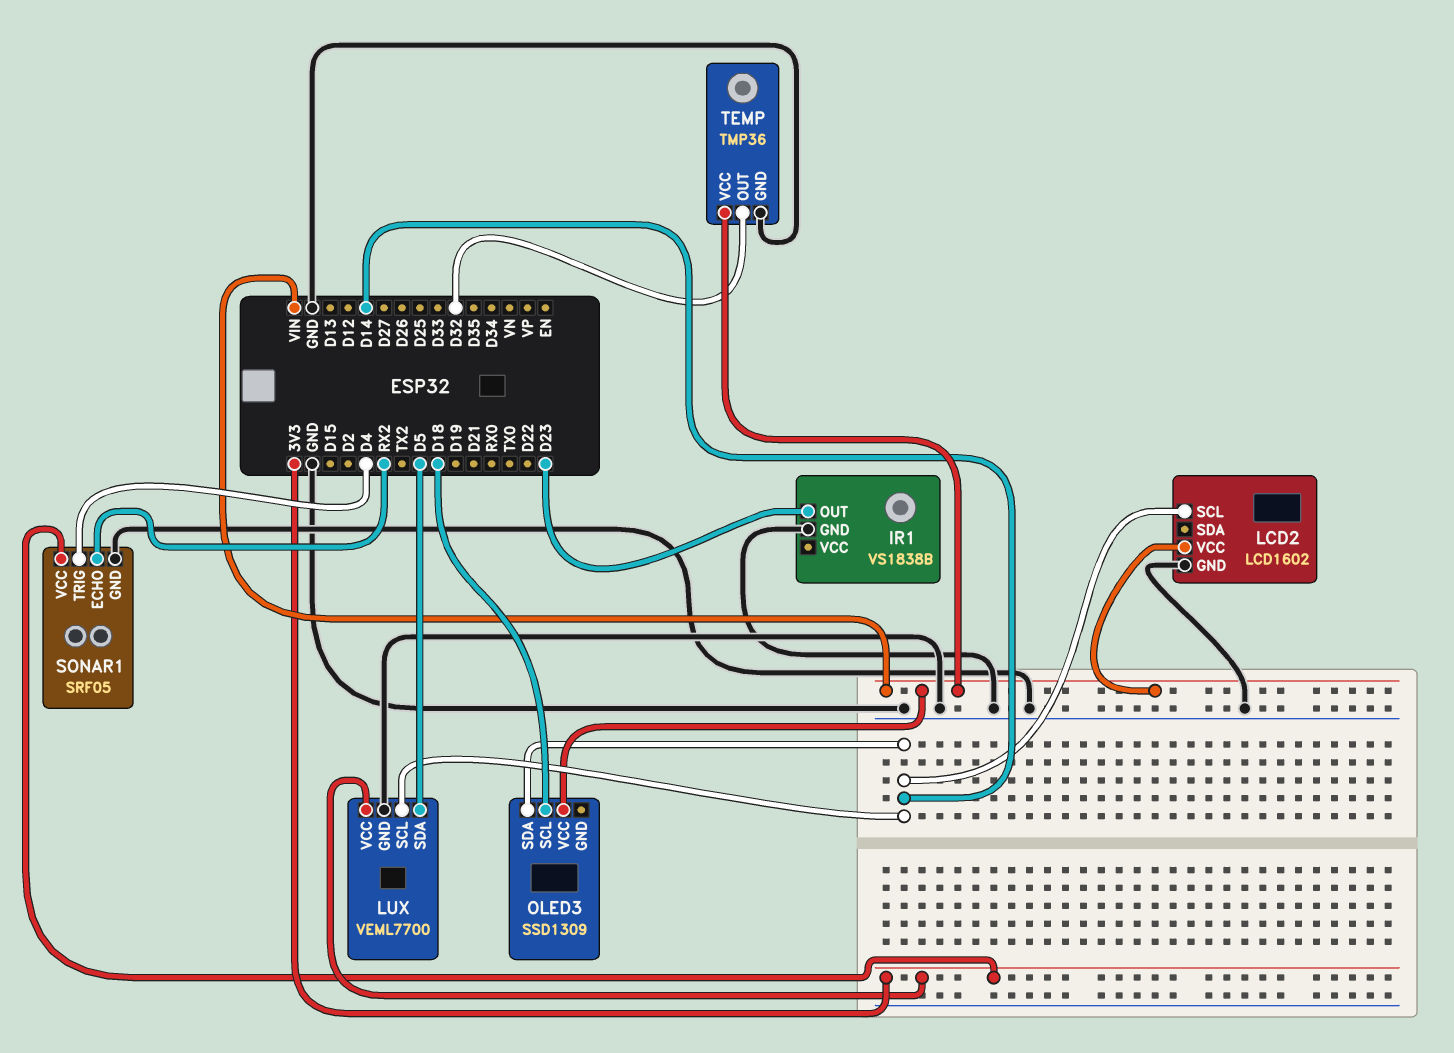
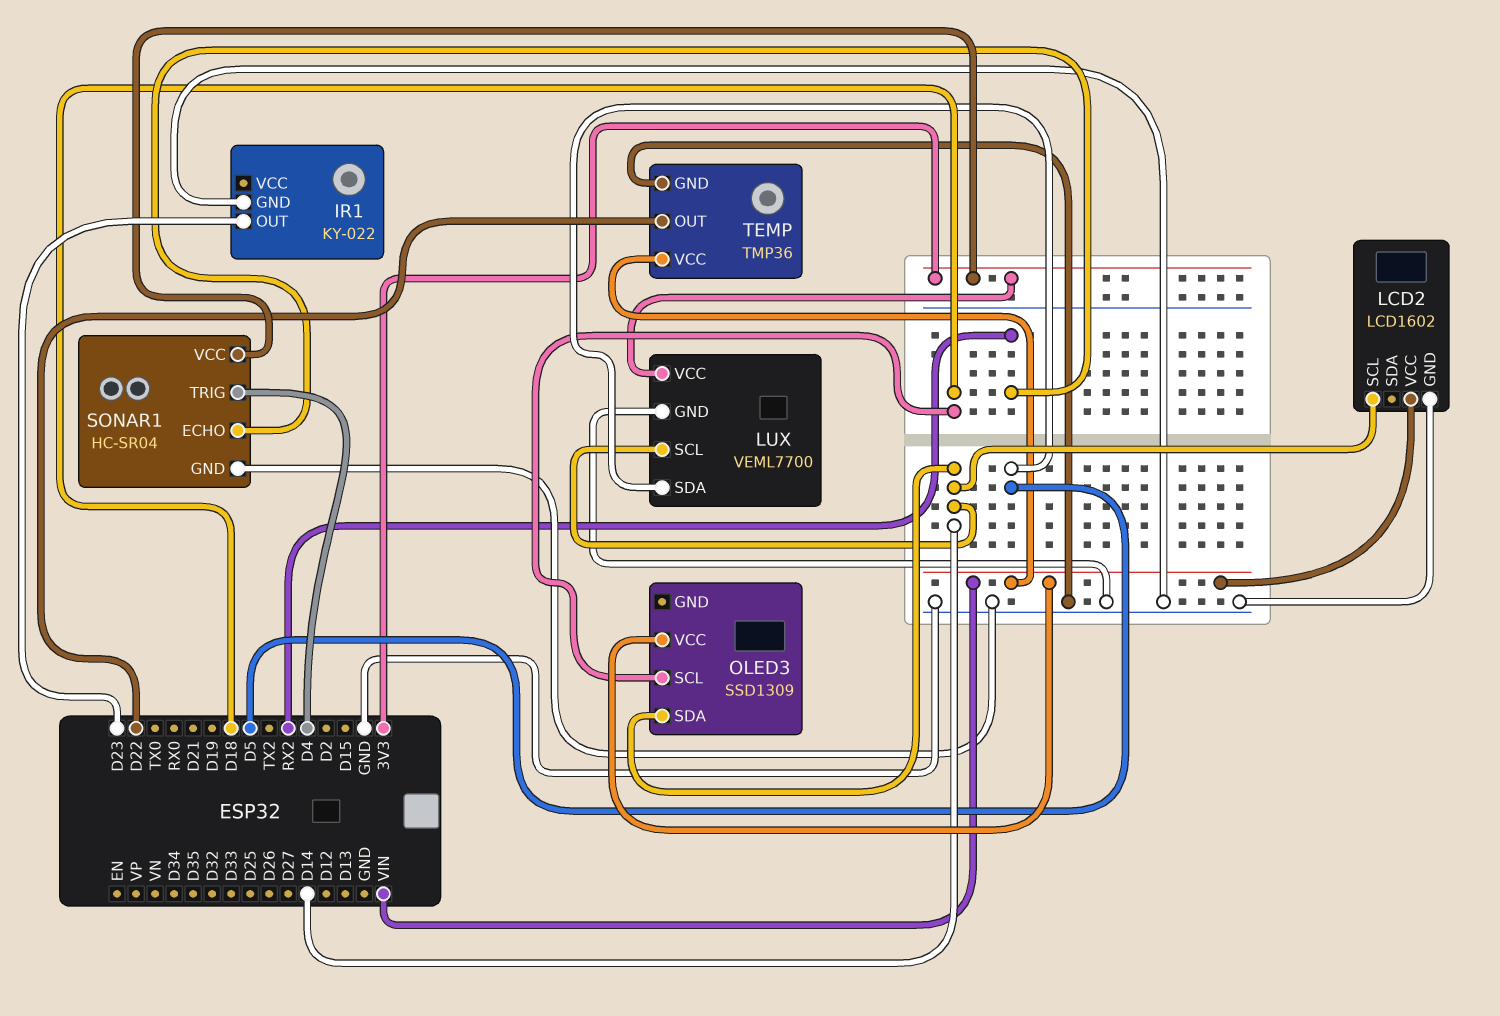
IR1: VS1838B -> KY-022
SONAR1: SRF05 -> HC-SR04
TEMP pin OUT: D32 -> D22

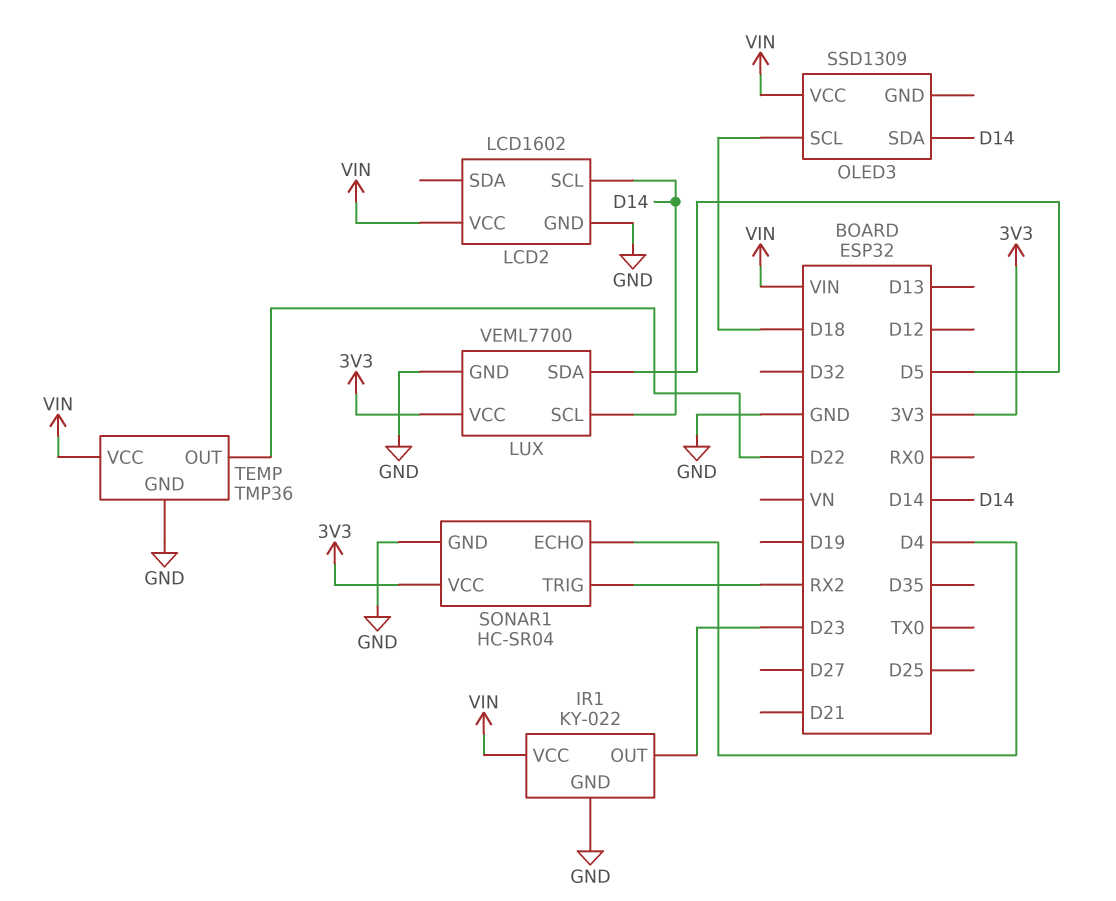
IR1 pin VCC: none -> VIN
SONAR1 pin ECHO: RX2 -> D4
SONAR1 pin TRIG: D4 -> RX2

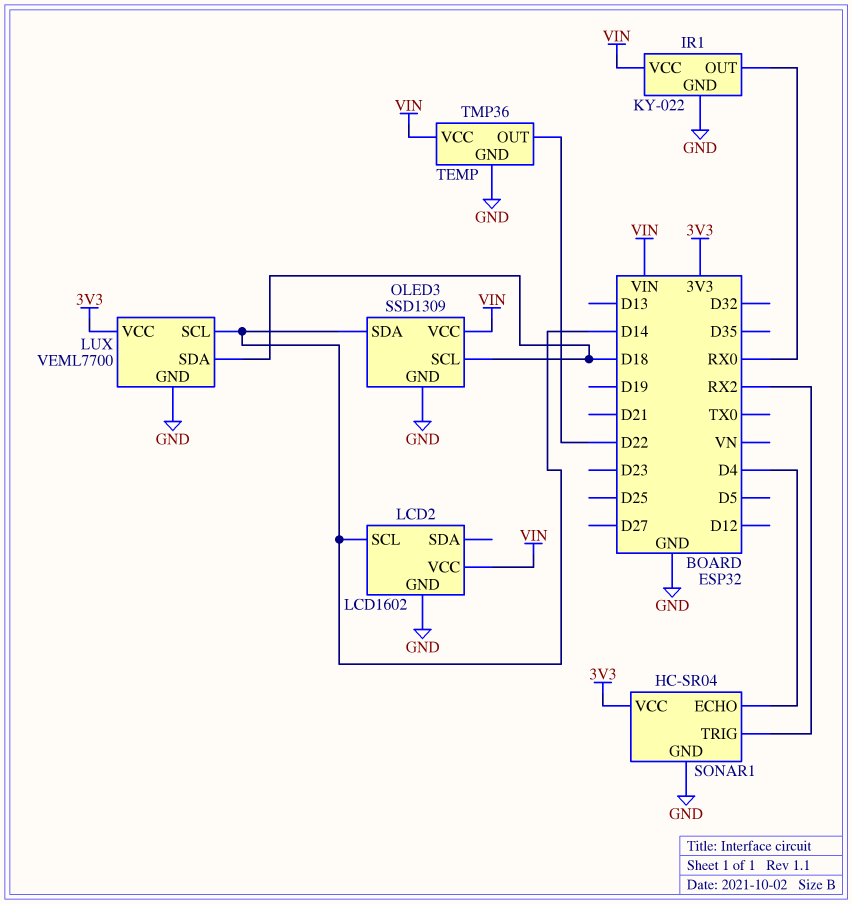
IR1 pin OUT: D23 -> RX0
LUX pin SDA: D5 -> D18
OLED3 pin GND: none -> GND

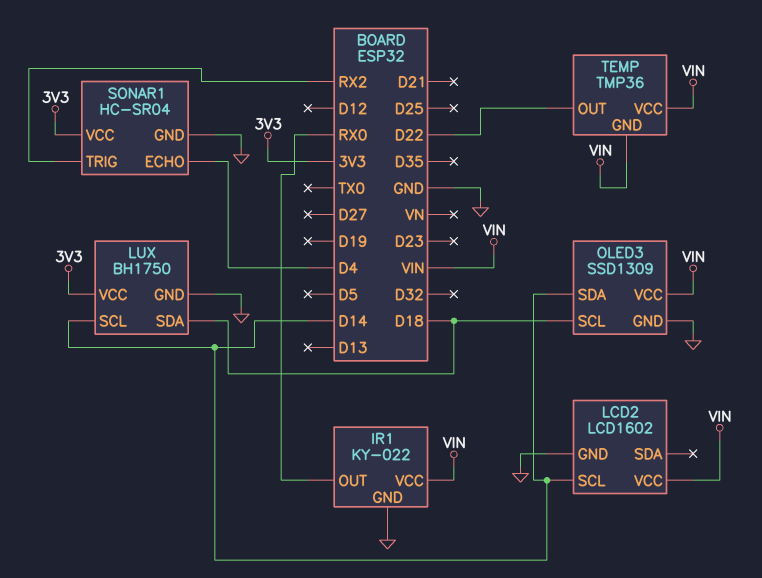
LUX: VEML7700 -> BH1750
TEMP pin GND: GND -> VIN

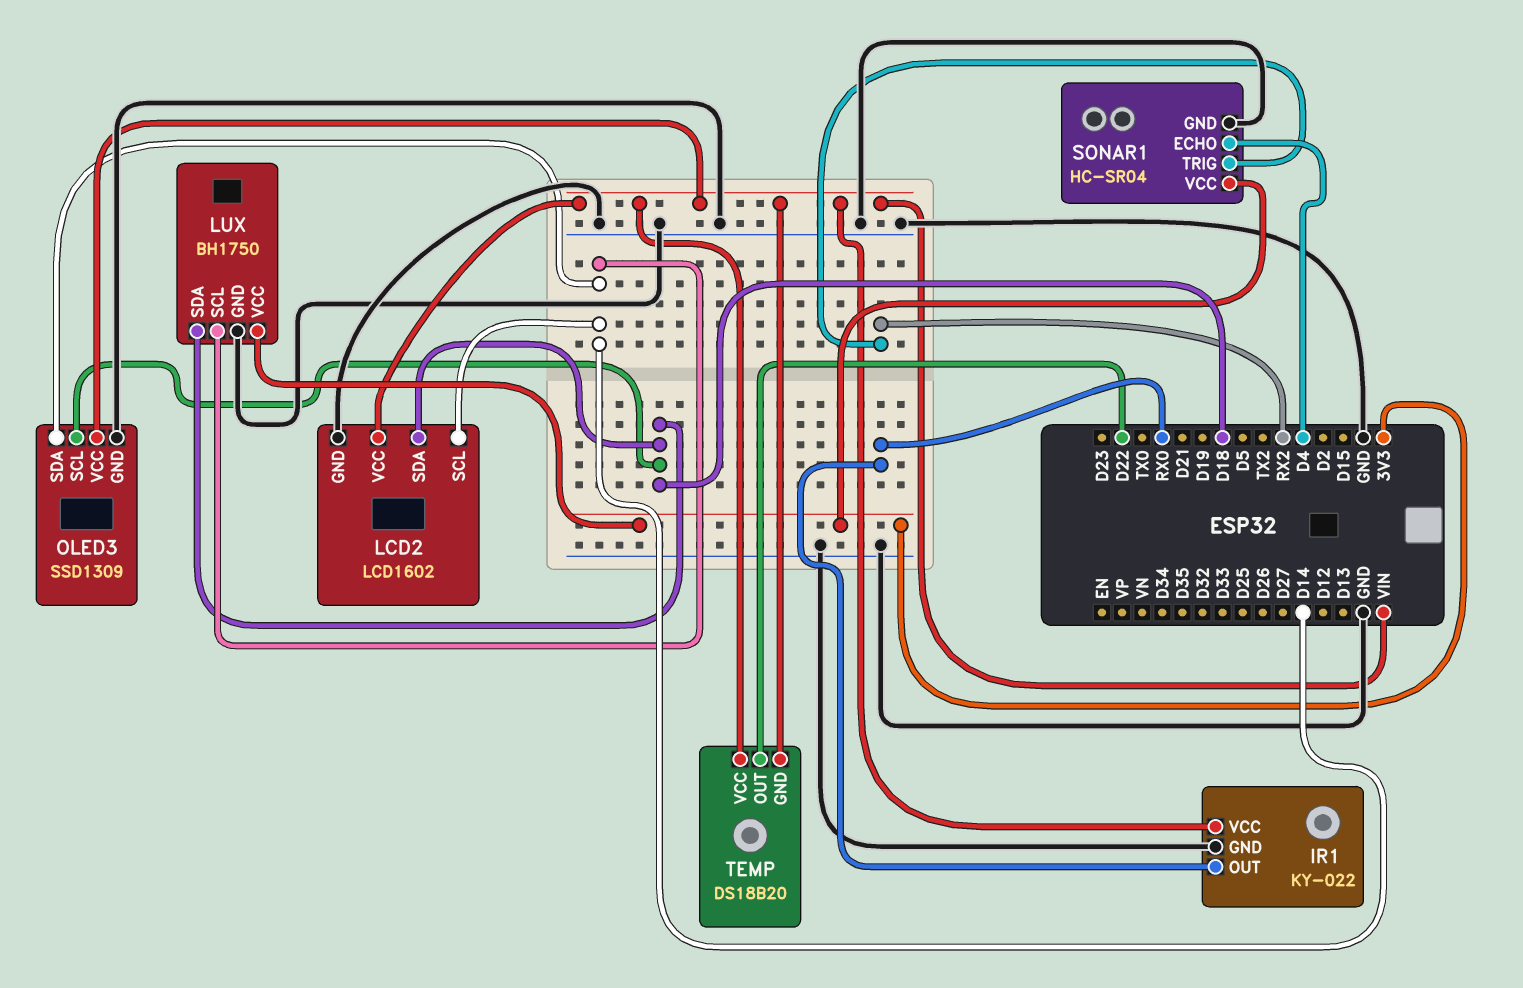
LCD2 pin SDA: none -> D18
TEMP: TMP36 -> DS18B20

